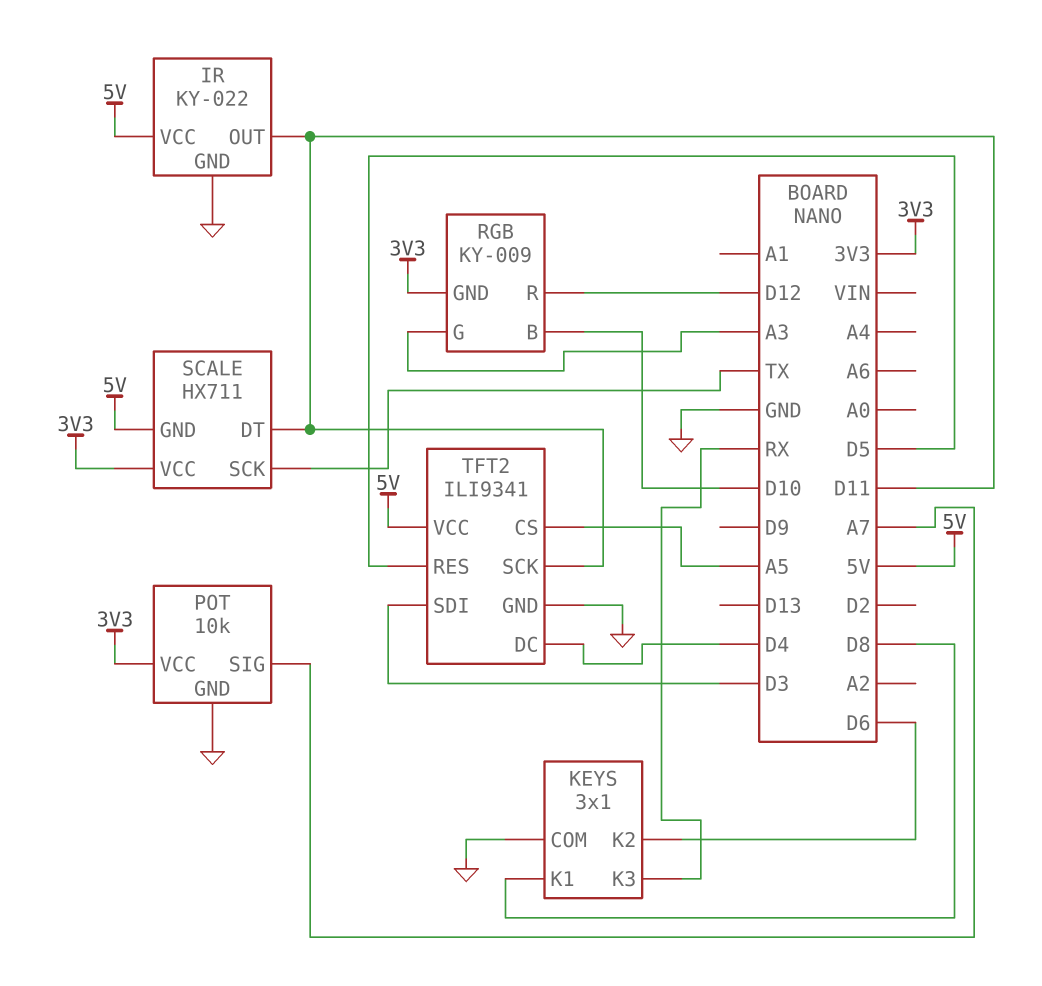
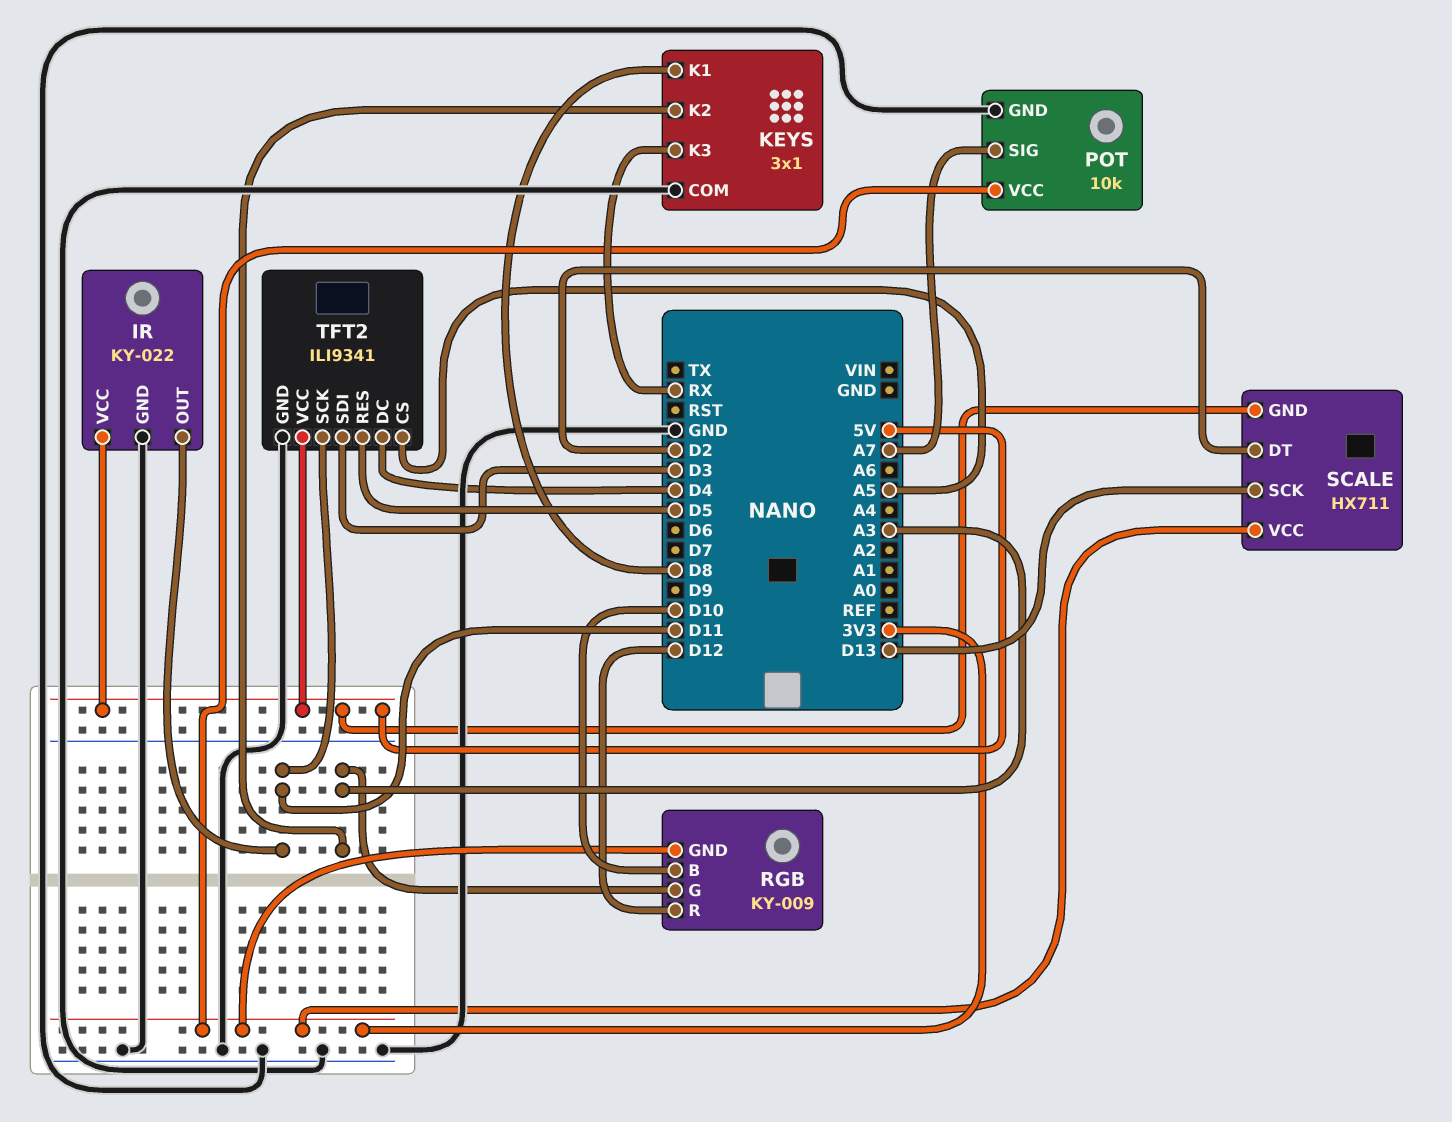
KEYS pin K2: D6 -> A3
SCALE pin DT: D11 -> D2
SCALE pin SCK: TX -> D13

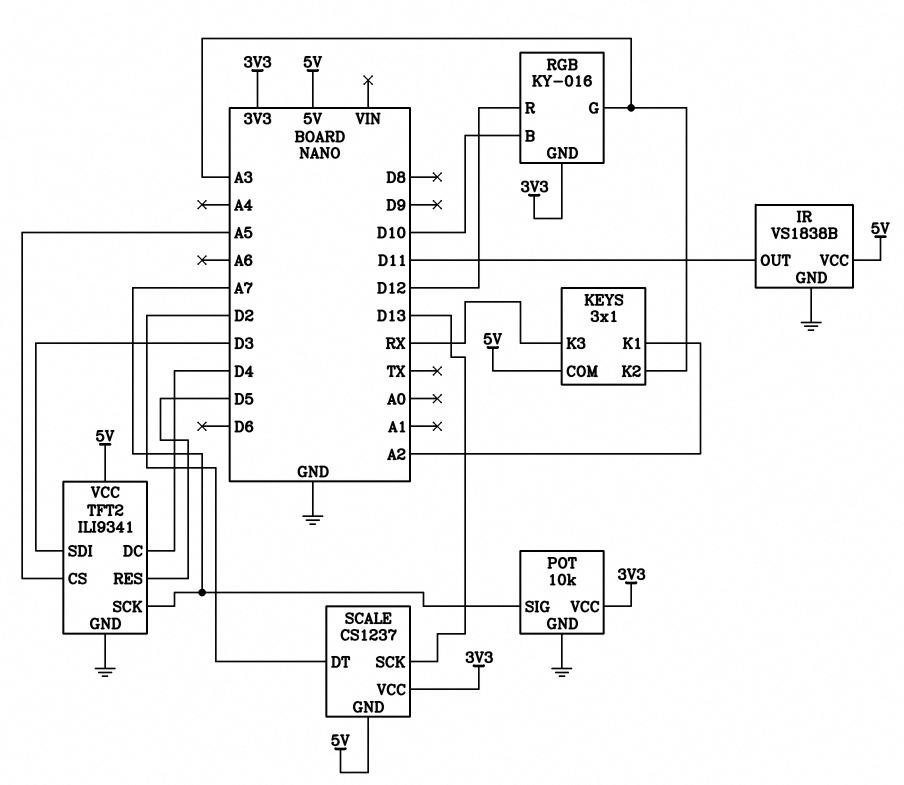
IR: KY-022 -> VS1838B
KEYS pin COM: GND -> 5V
KEYS pin K1: D8 -> A2
RGB: KY-009 -> KY-016
SCALE: HX711 -> CS1237
TFT2 pin SCK: D11 -> A7

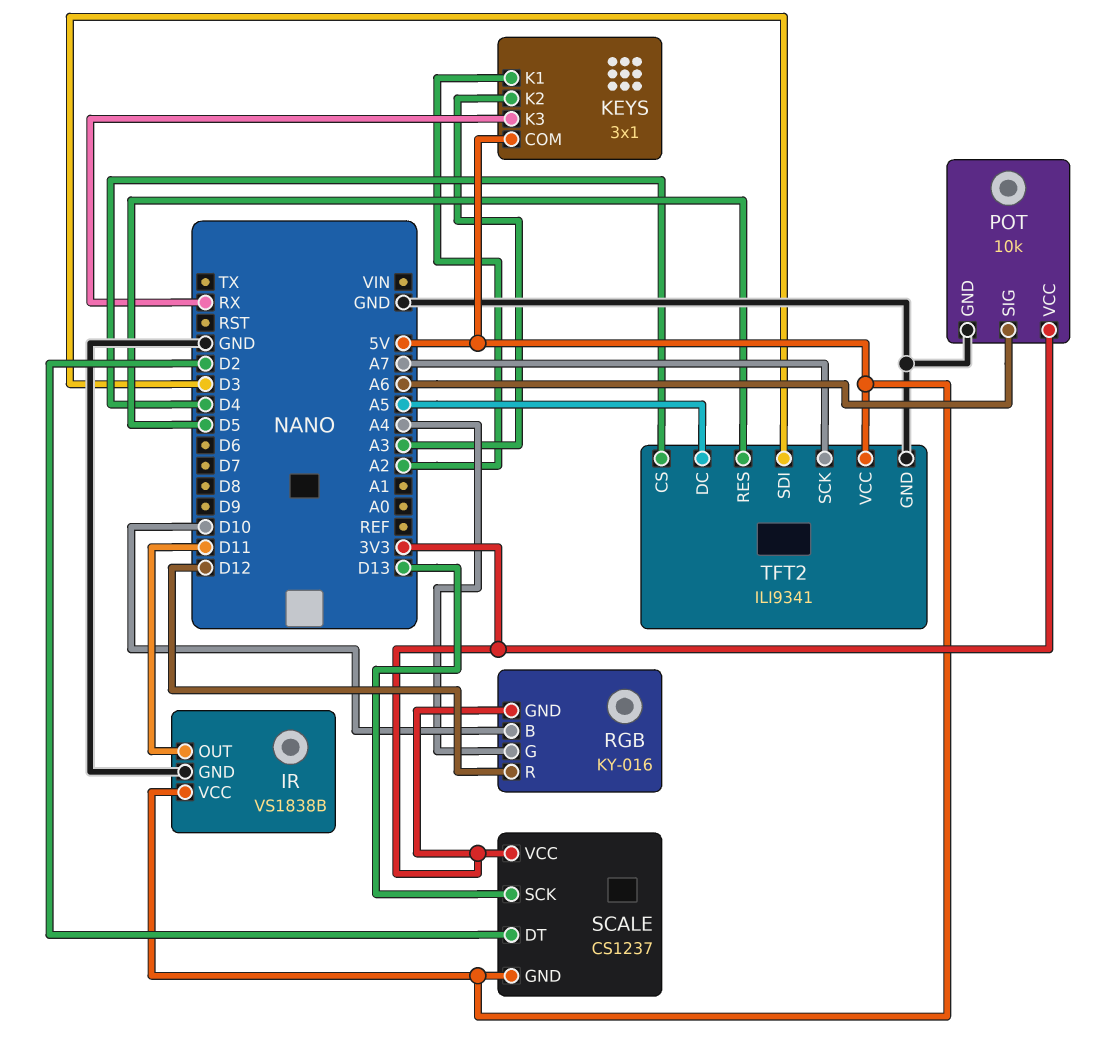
POT pin SIG: A7 -> A6
RGB pin G: A3 -> A4
TFT2 pin CS: A5 -> D4
TFT2 pin DC: D4 -> A5

